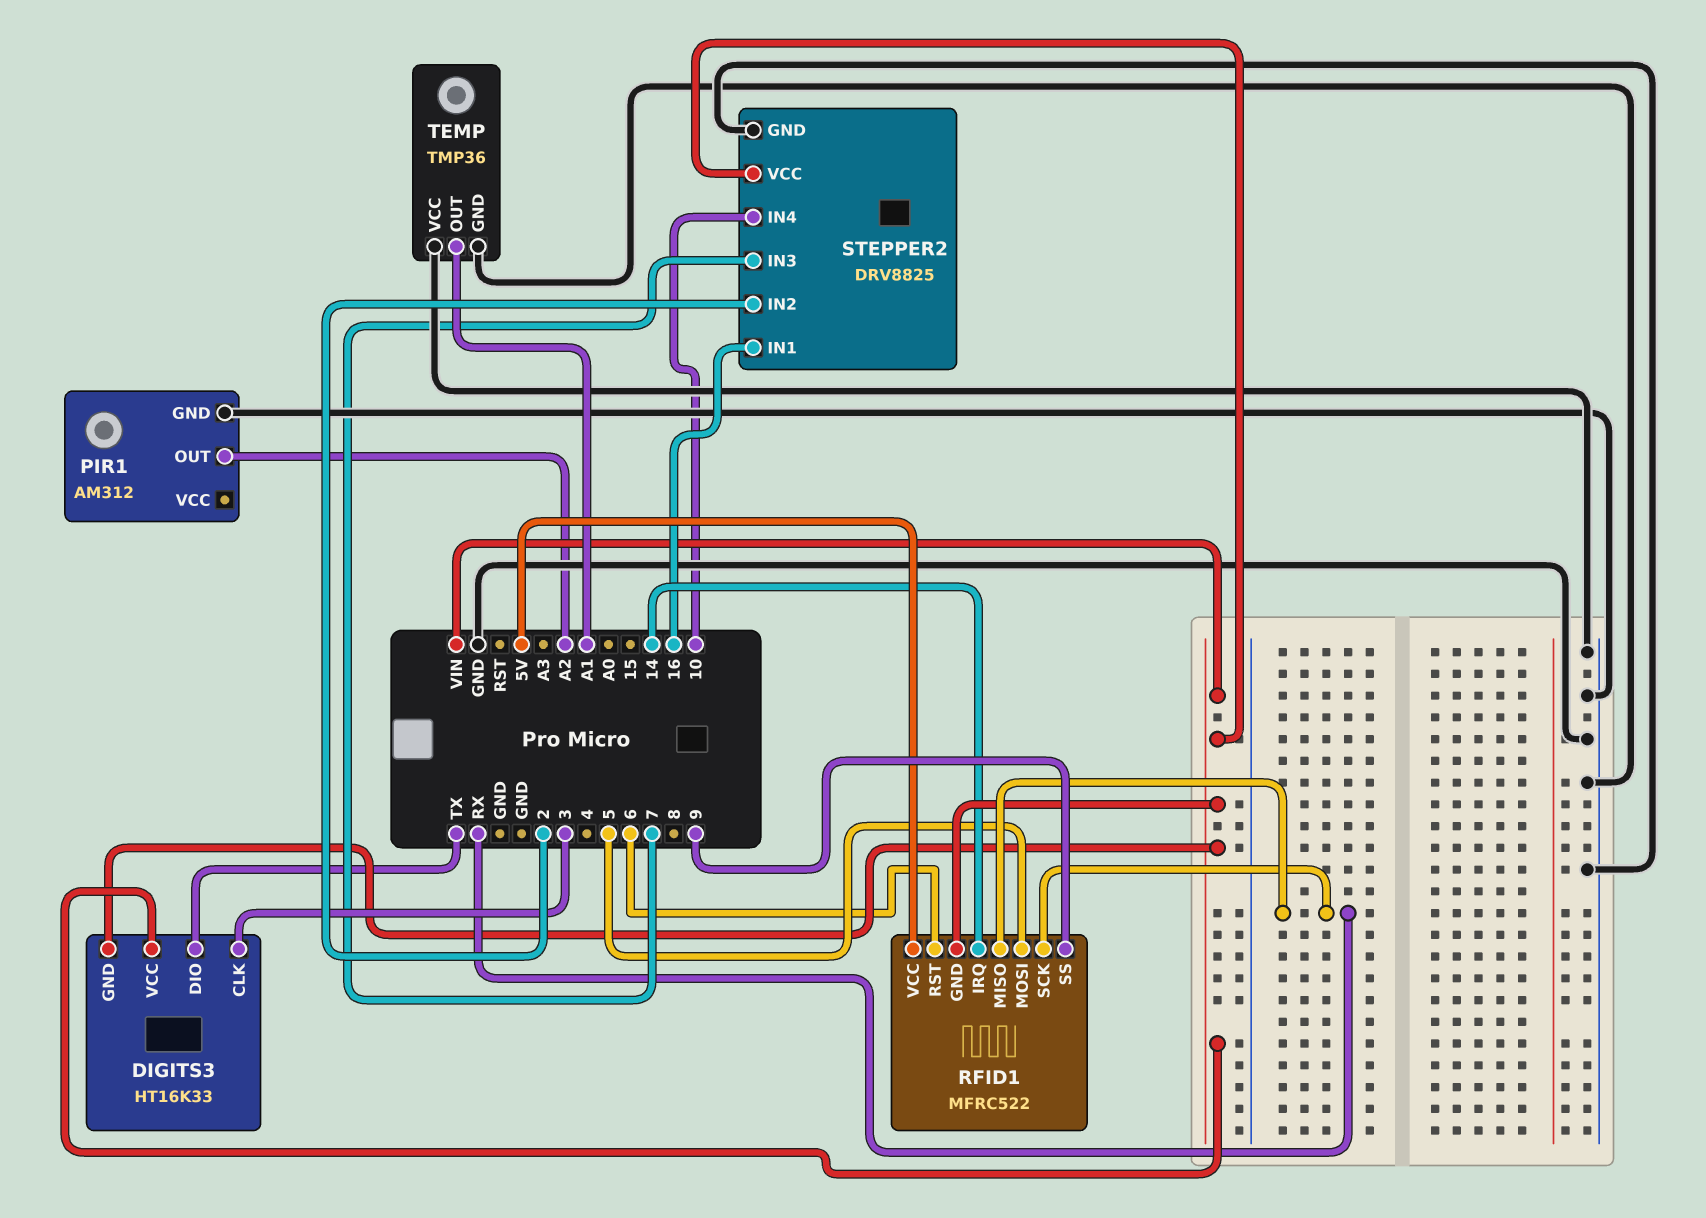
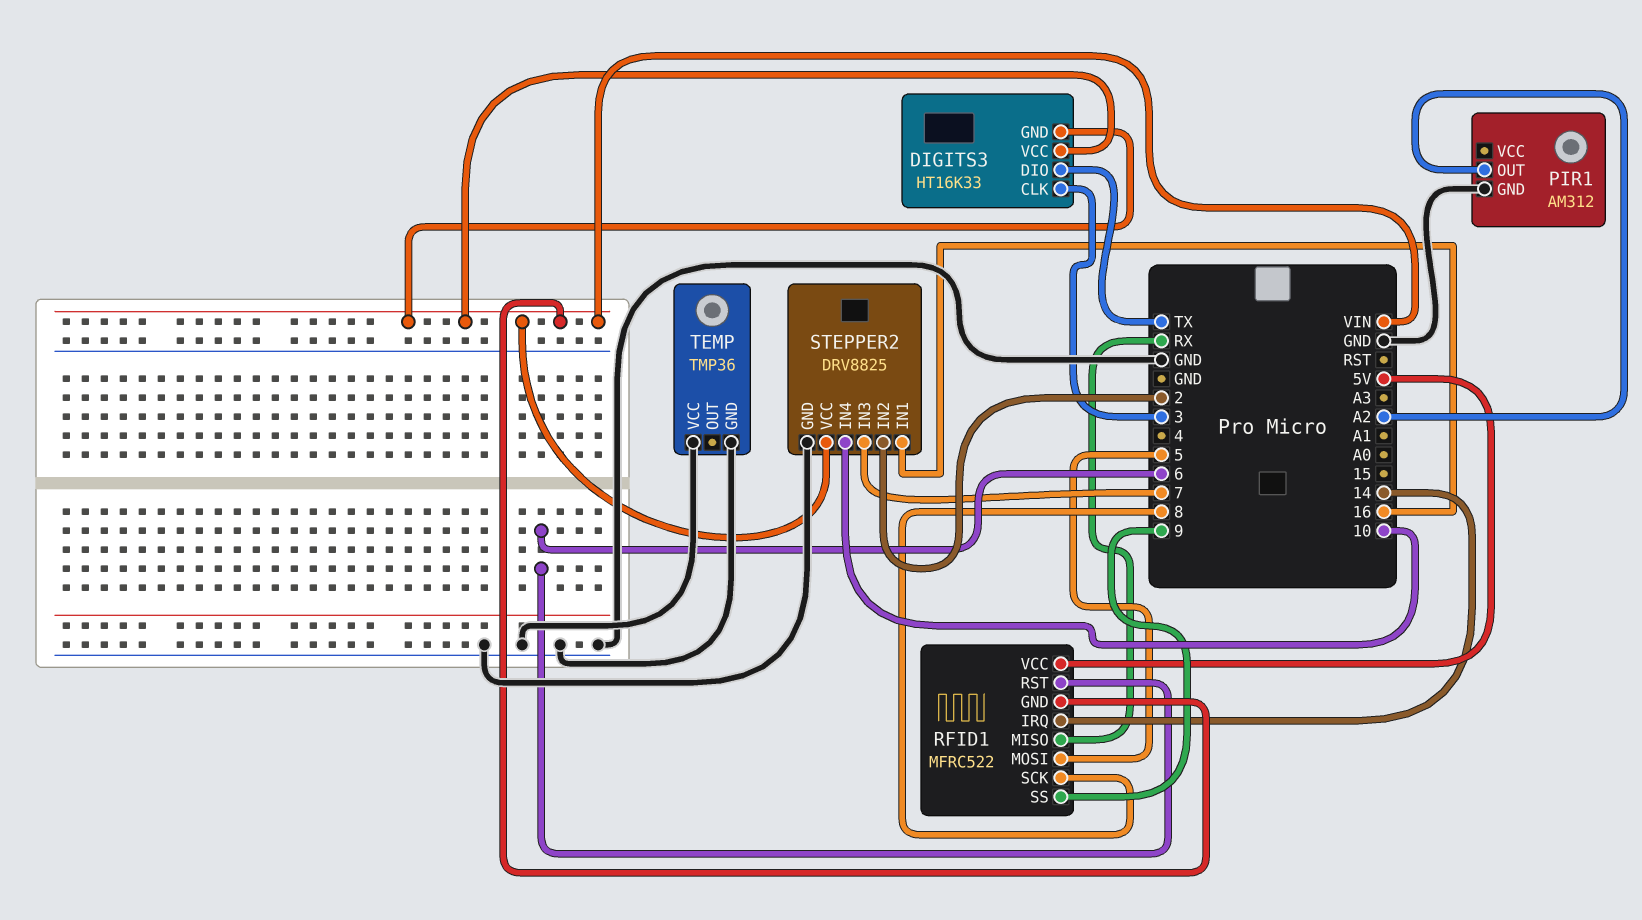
RFID1 pin SCK: RX -> 8
TEMP pin OUT: A1 -> none

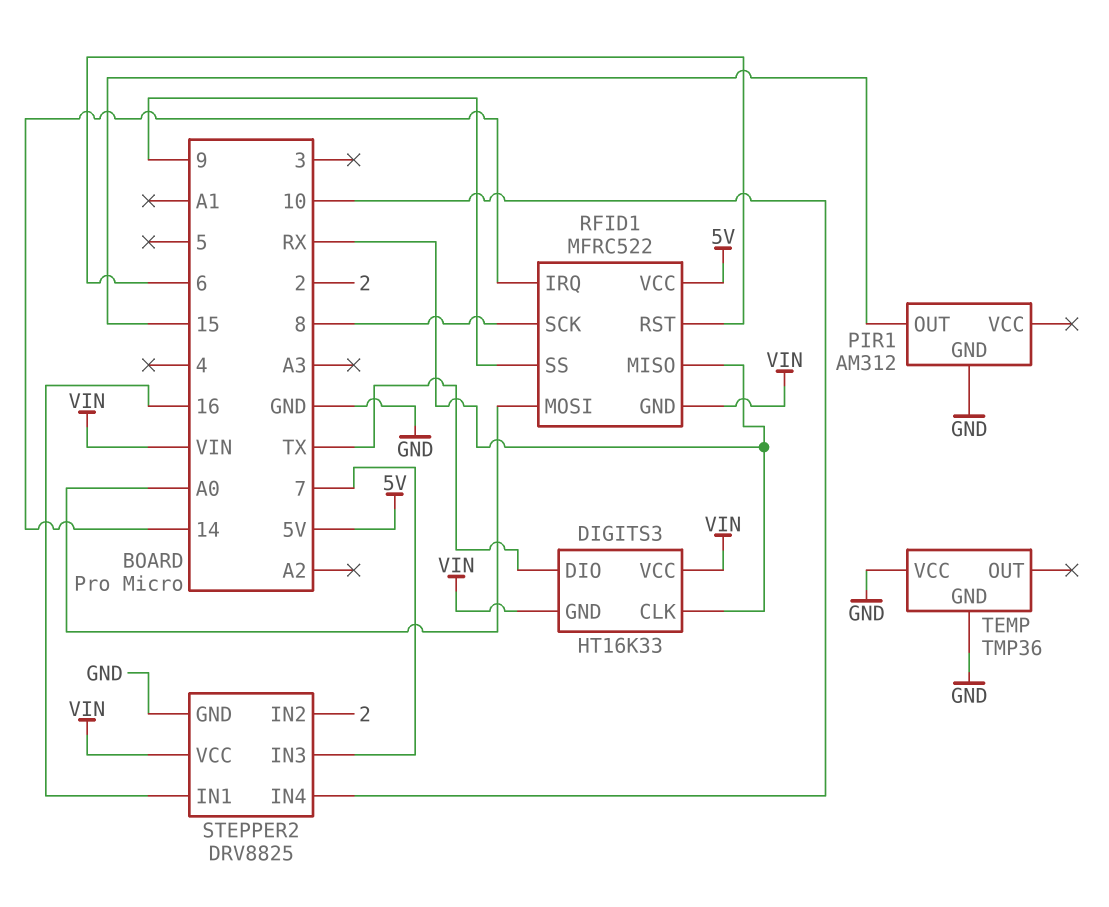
DIGITS3 pin CLK: 3 -> RX
PIR1 pin OUT: A2 -> 15
RFID1 pin MOSI: 5 -> A0

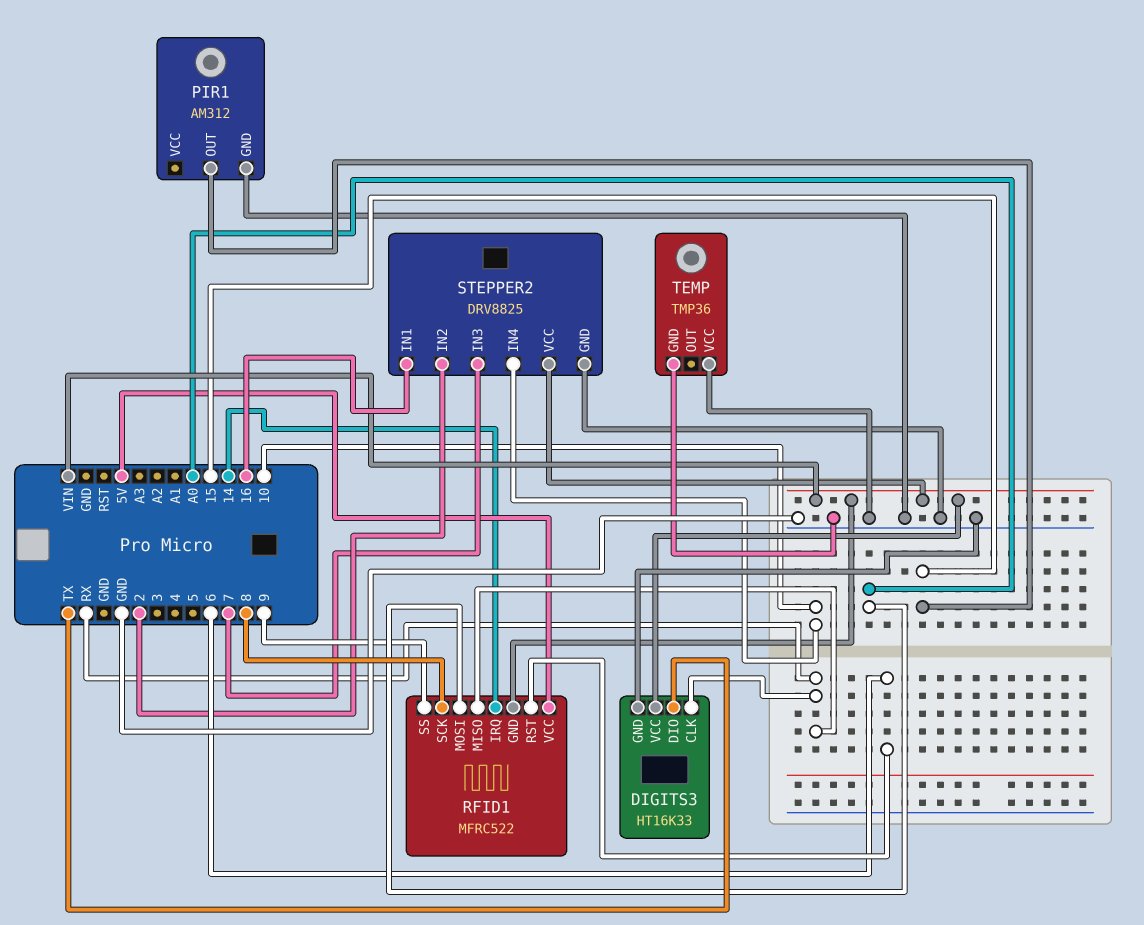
DIGITS3 pin GND: VIN -> GND

